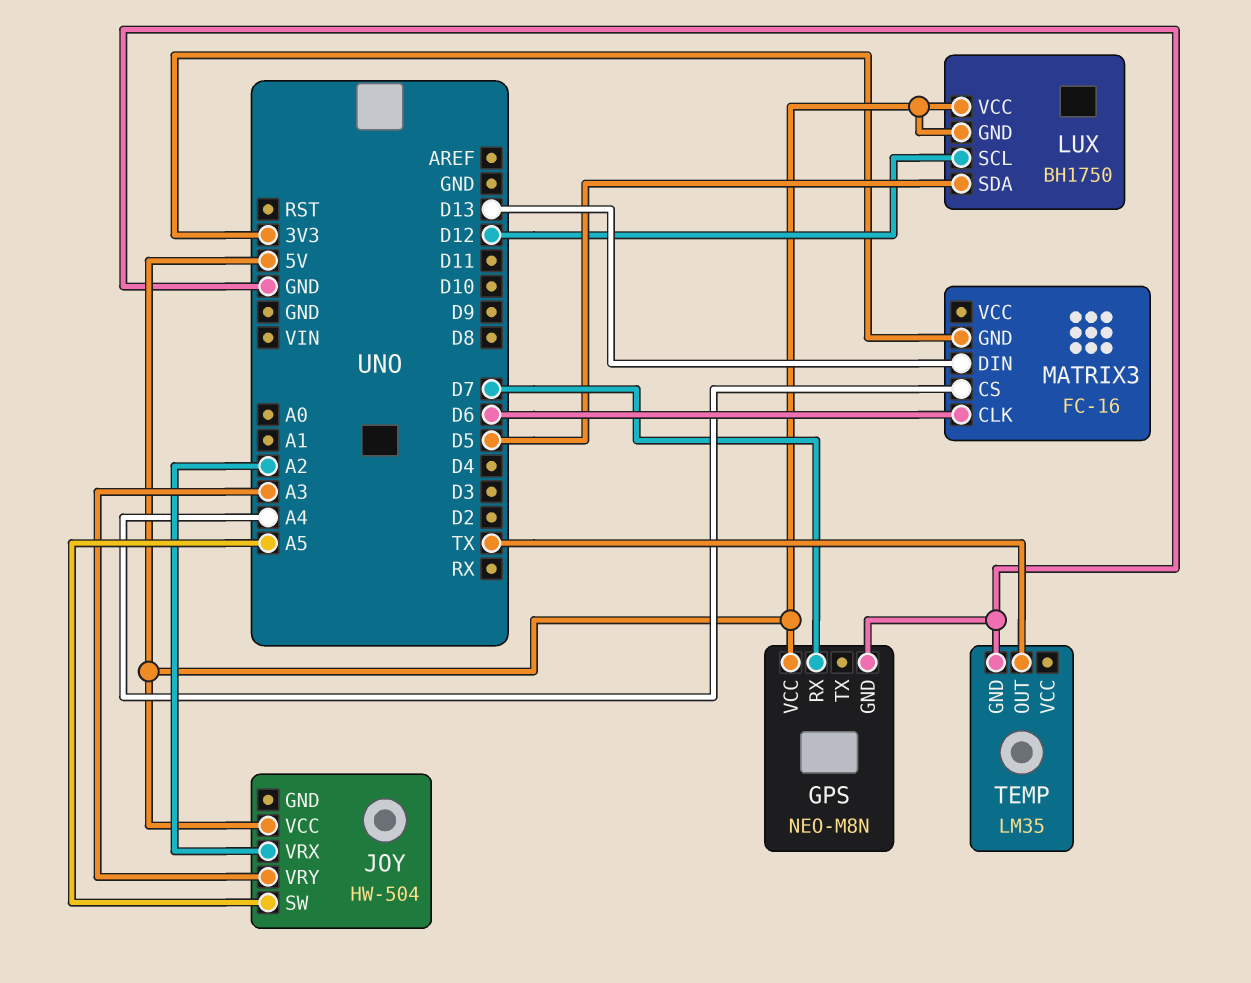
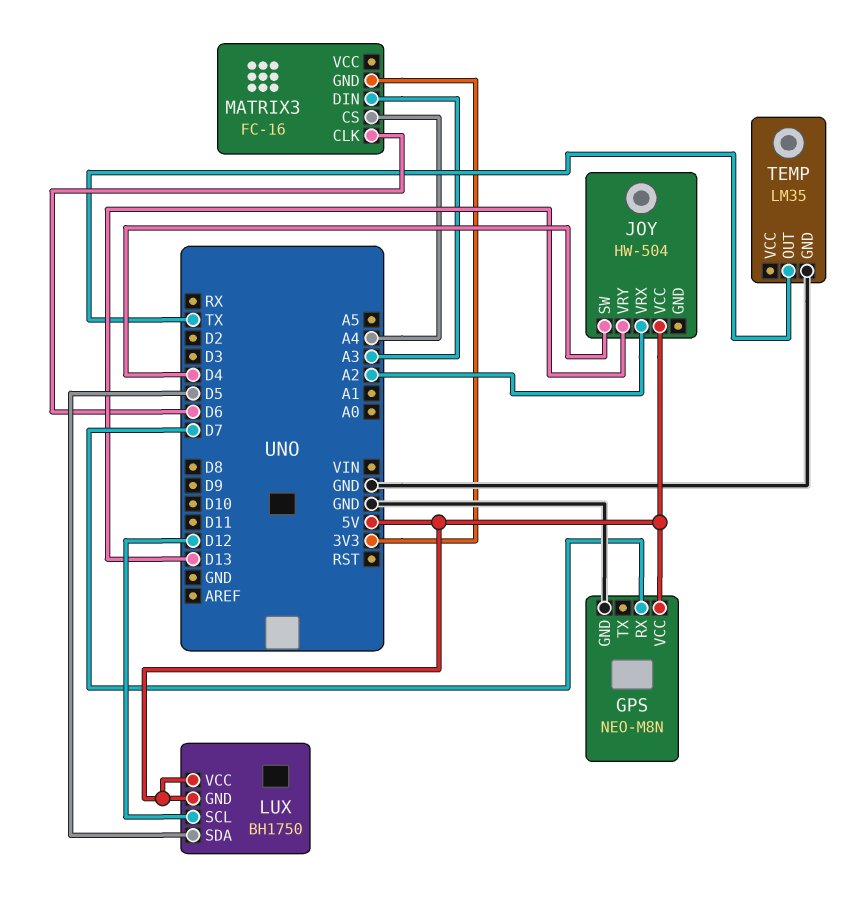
JOY pin SW: A5 -> D4
JOY pin VRY: A3 -> D13
MATRIX3 pin DIN: D13 -> A3

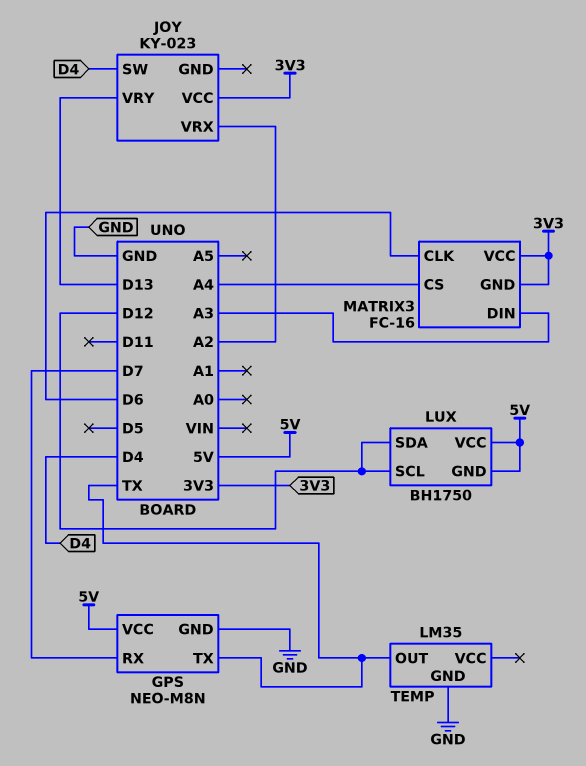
GPS pin TX: none -> TX
JOY: HW-504 -> KY-023
JOY pin VCC: 5V -> 3V3
LUX pin SDA: D5 -> D12
MATRIX3 pin VCC: none -> 3V3

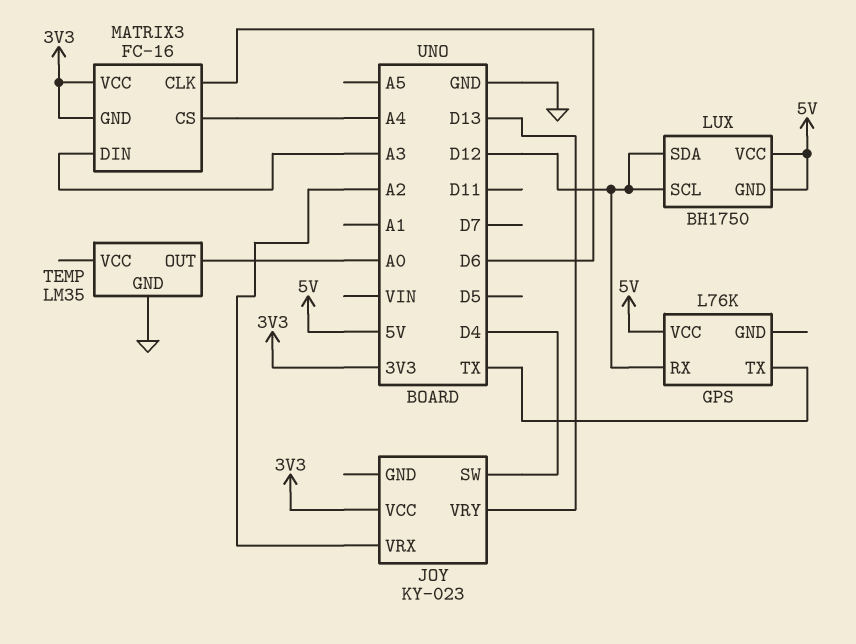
GPS: NEO-M8N -> L76K
GPS pin GND: GND -> none
GPS pin RX: D7 -> D12
TEMP pin OUT: TX -> A0

